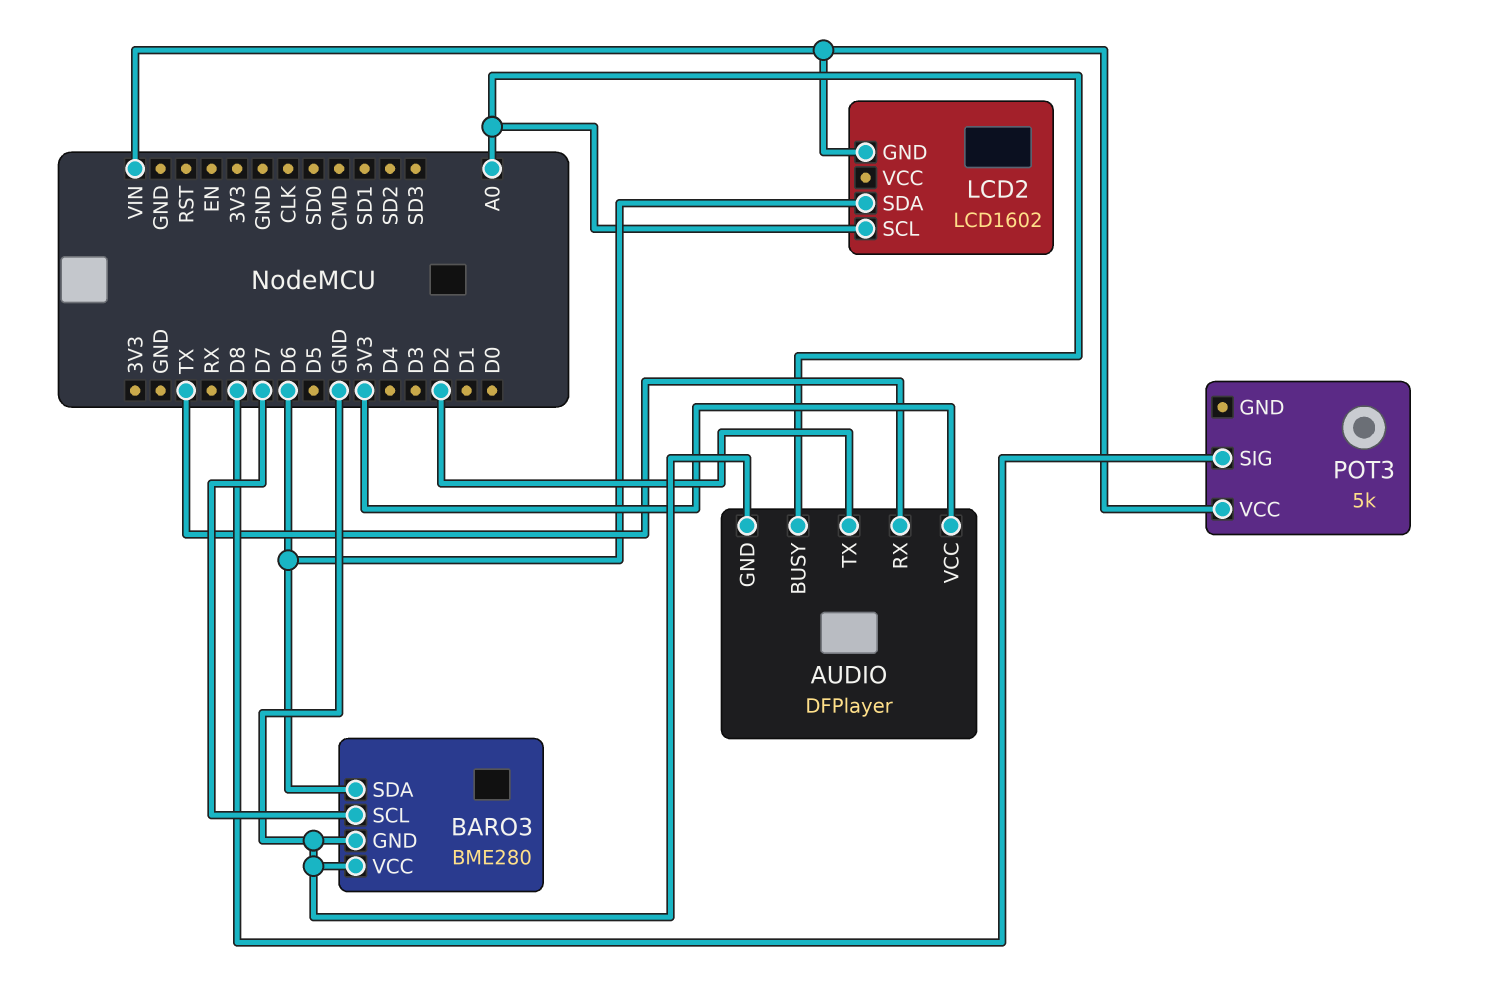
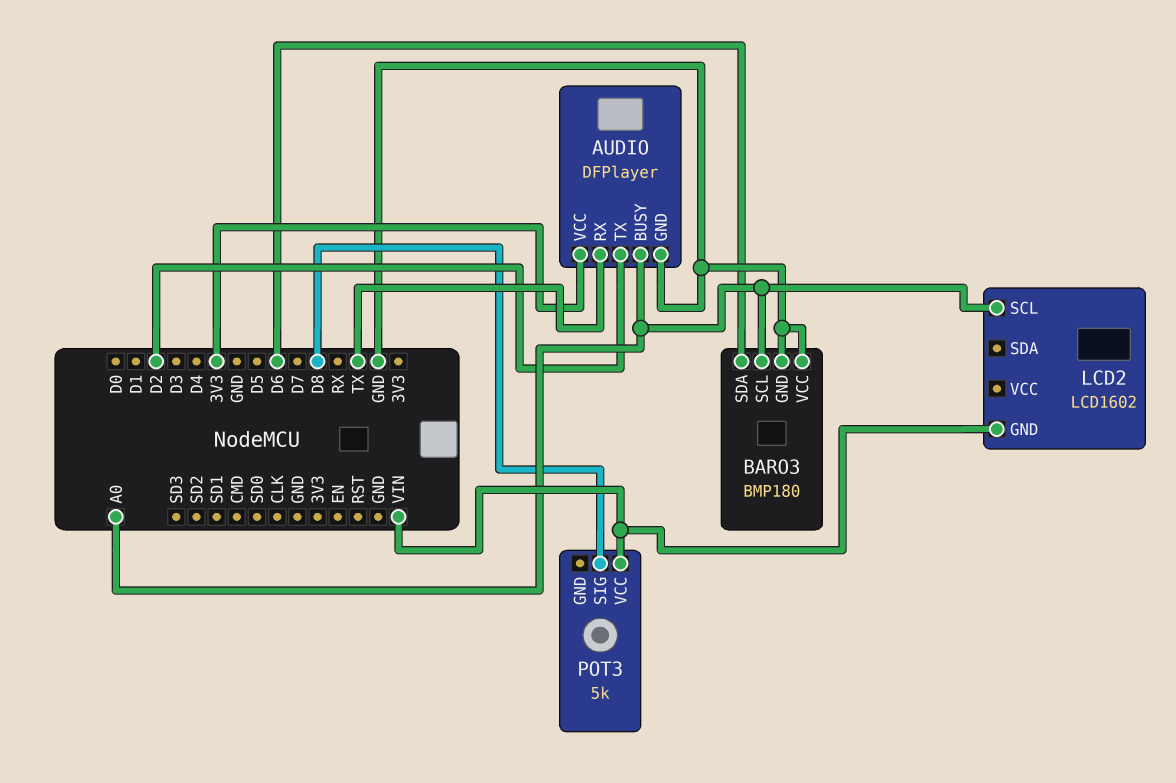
BARO3: BME280 -> BMP180
BARO3 pin SCL: D7 -> A0
LCD2 pin SDA: D6 -> none

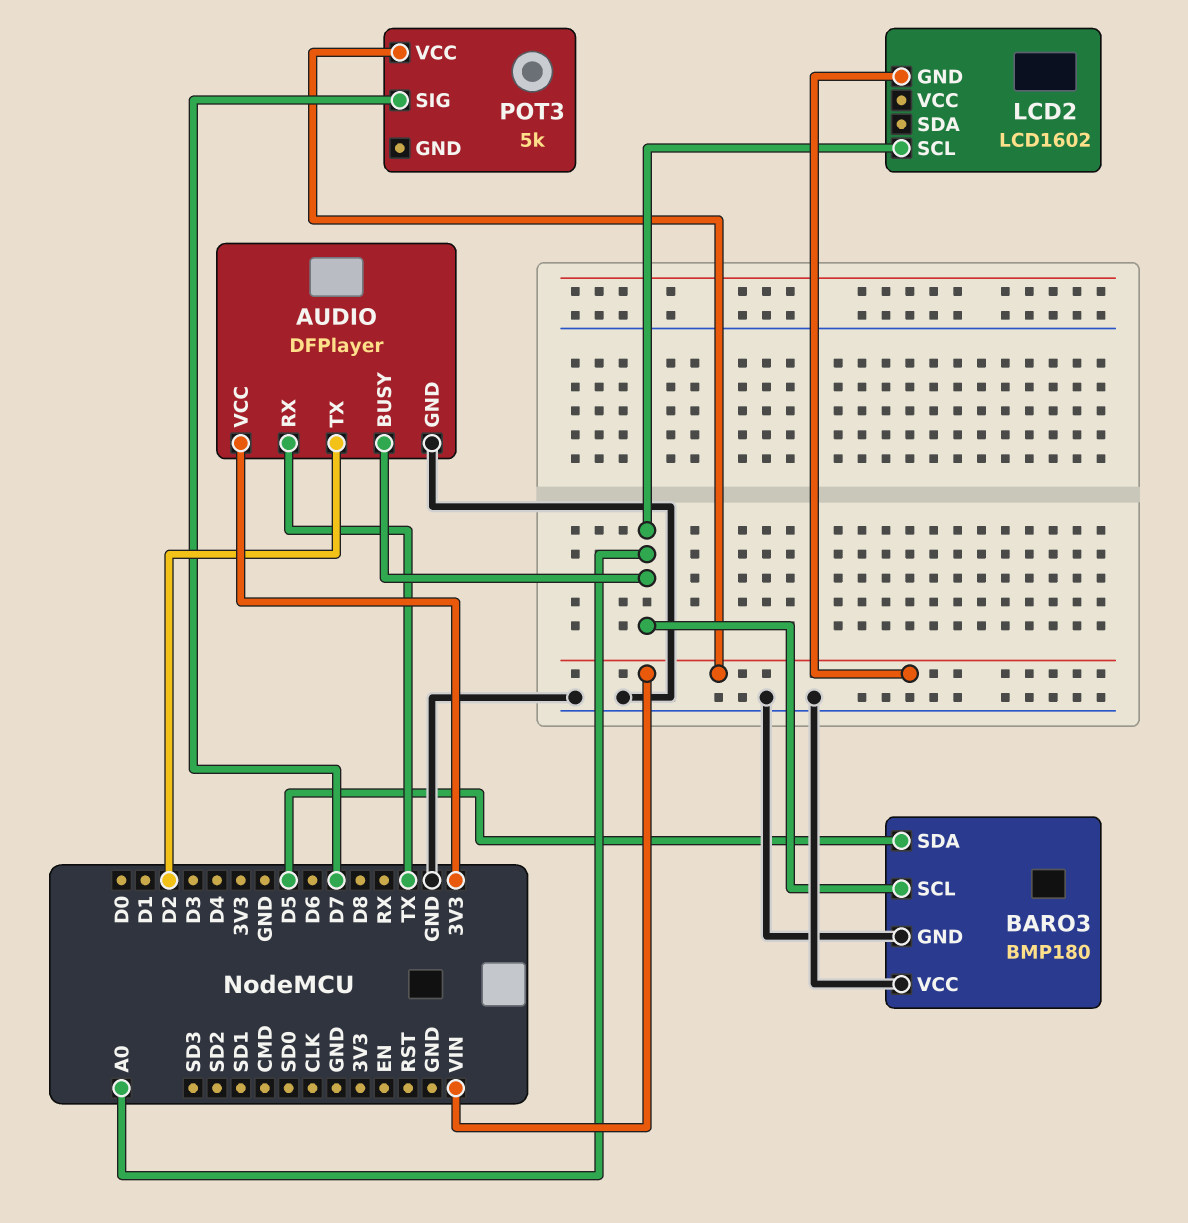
BARO3 pin SDA: D6 -> D5
POT3 pin SIG: D8 -> D7

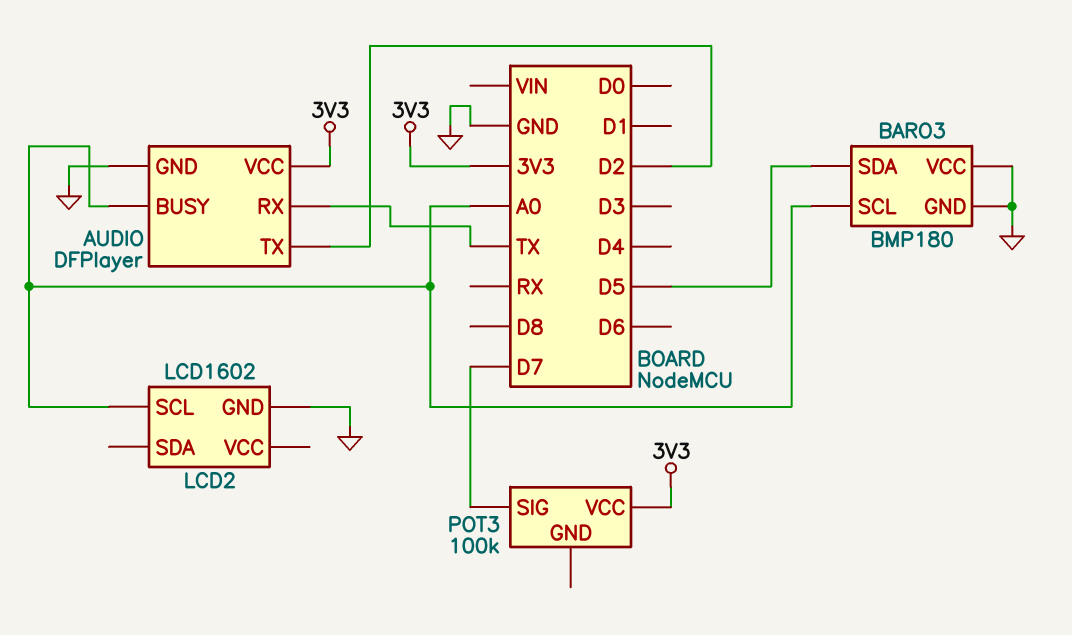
LCD2 pin GND: VIN -> GND
POT3: 5k -> 100k
POT3 pin VCC: VIN -> 3V3

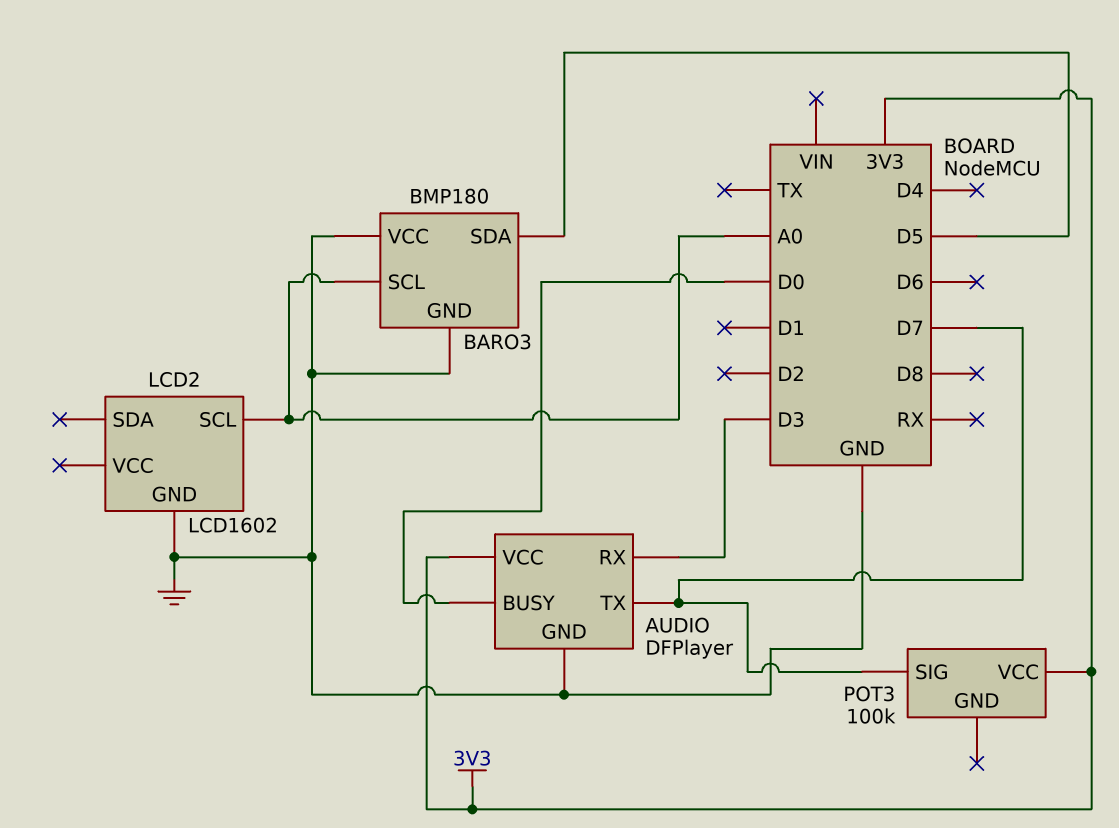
AUDIO pin BUSY: A0 -> D0
AUDIO pin RX: TX -> D3
AUDIO pin TX: D2 -> D7

